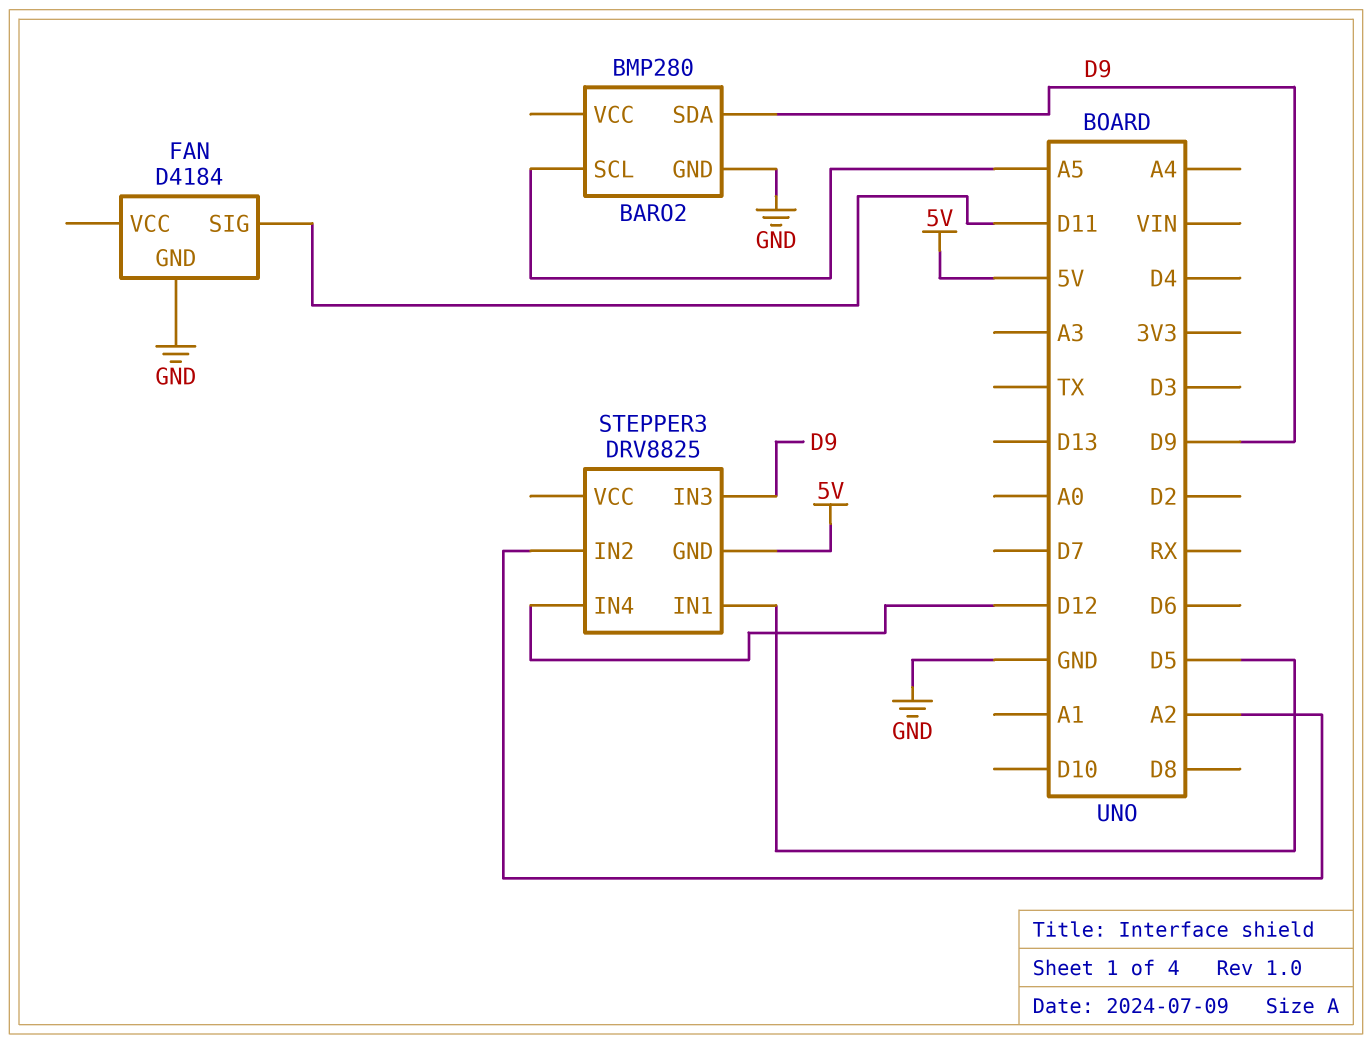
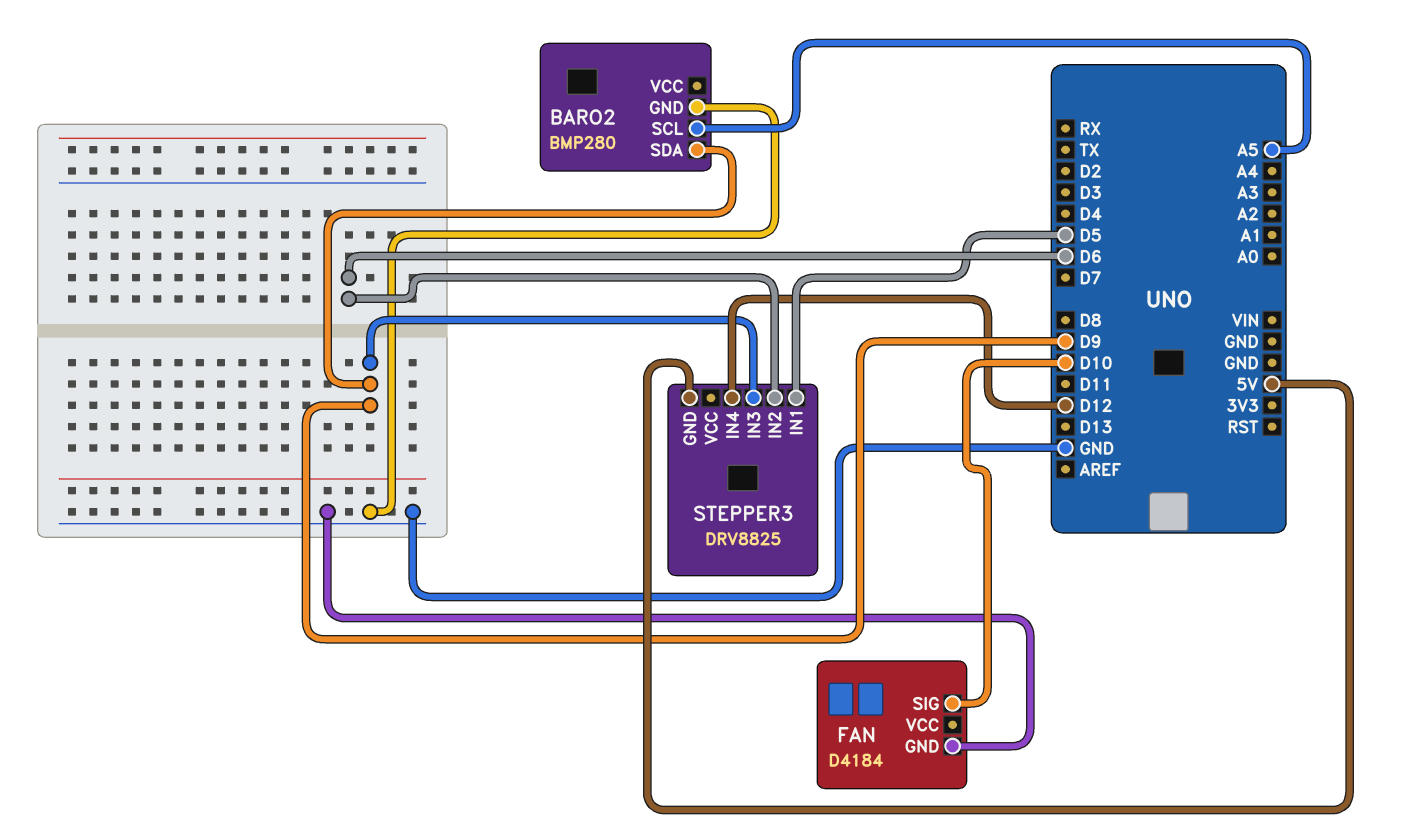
FAN pin SIG: D11 -> D10
STEPPER3 pin IN2: A2 -> D6

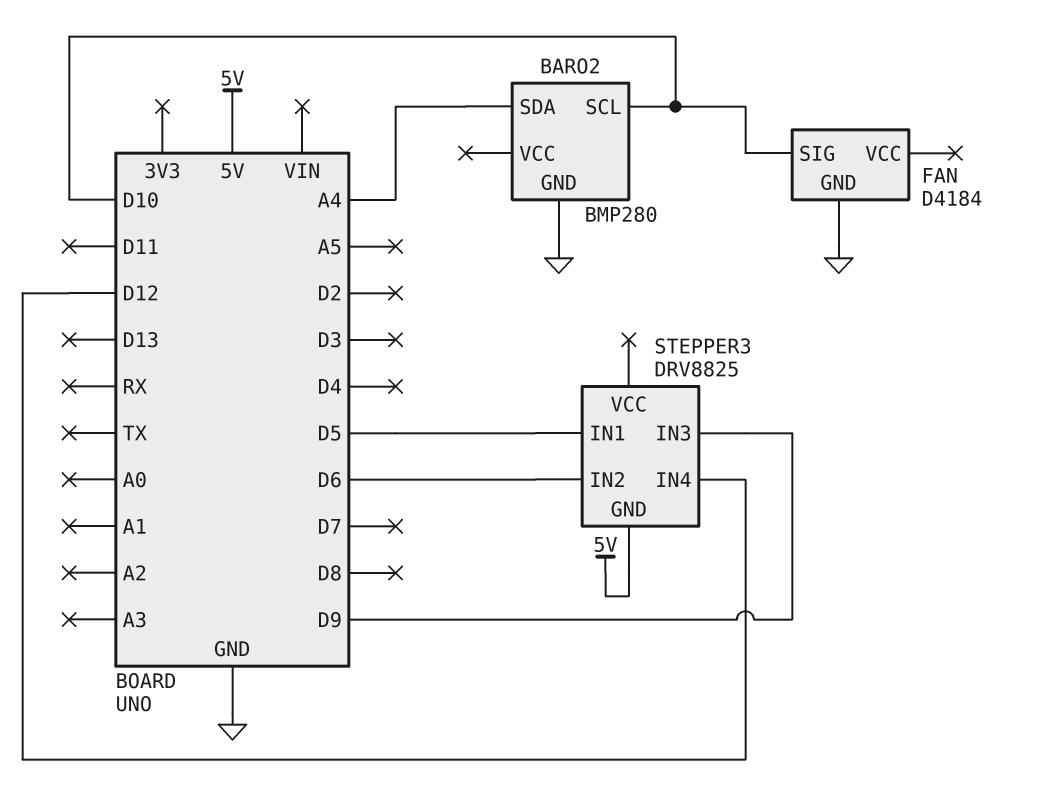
BARO2 pin SCL: A5 -> D10
BARO2 pin SDA: D9 -> A4

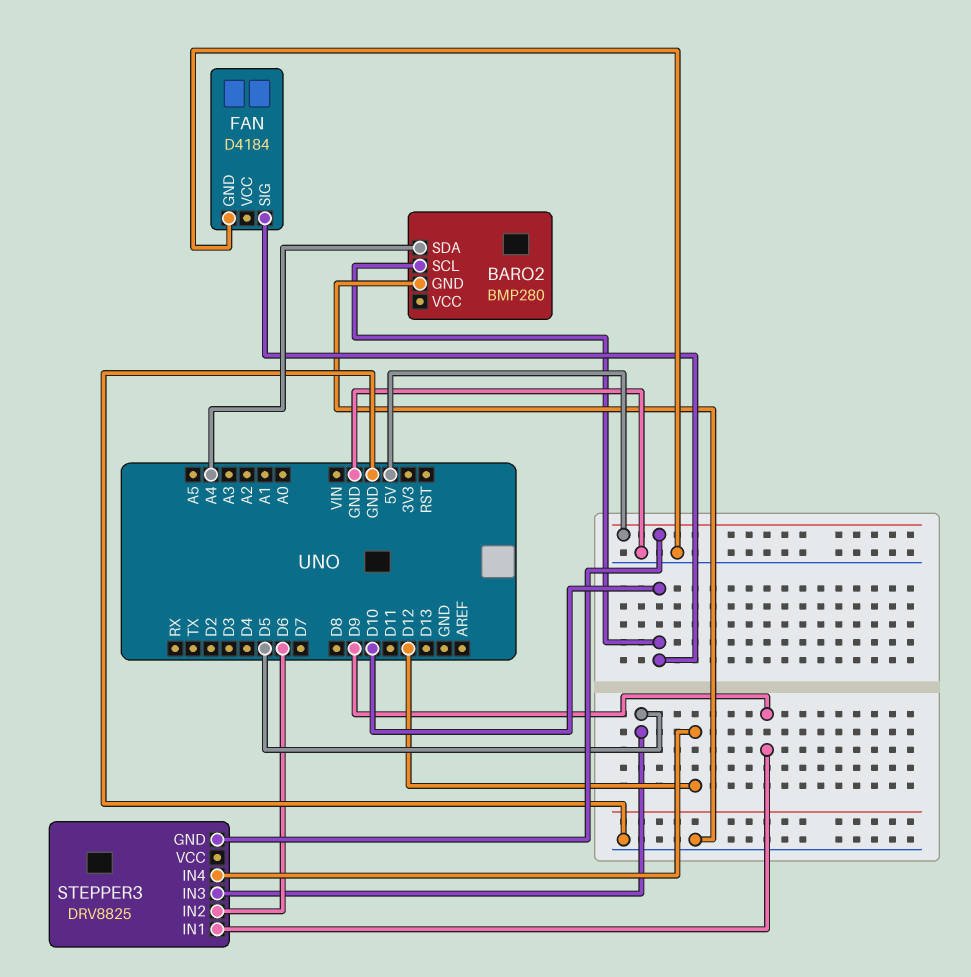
STEPPER3 pin IN1: D5 -> D9
STEPPER3 pin IN3: D9 -> D5

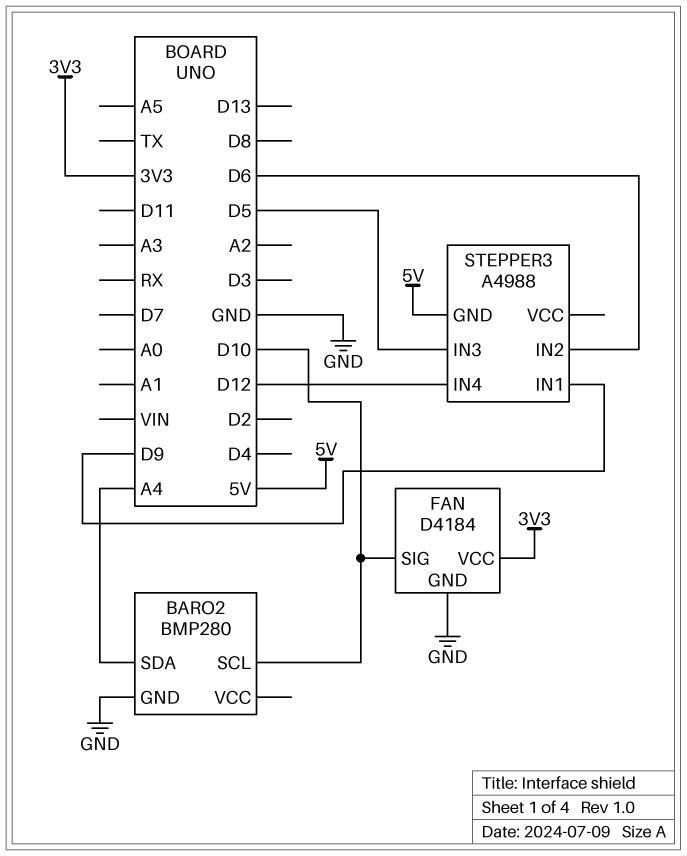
FAN pin VCC: none -> 3V3
STEPPER3: DRV8825 -> A4988

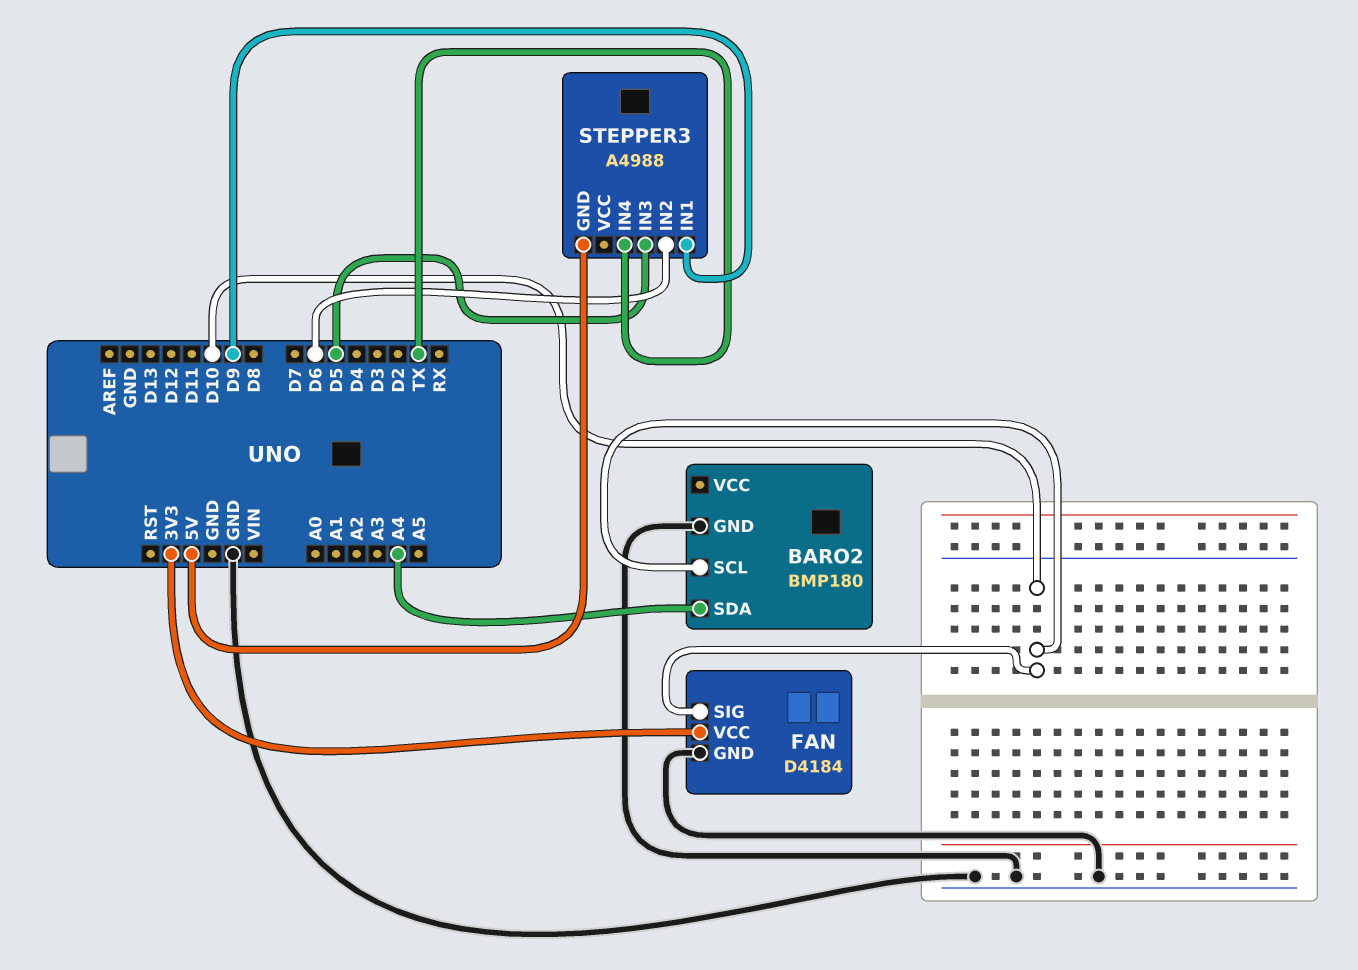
BARO2: BMP280 -> BMP180
STEPPER3 pin IN4: D12 -> TX

